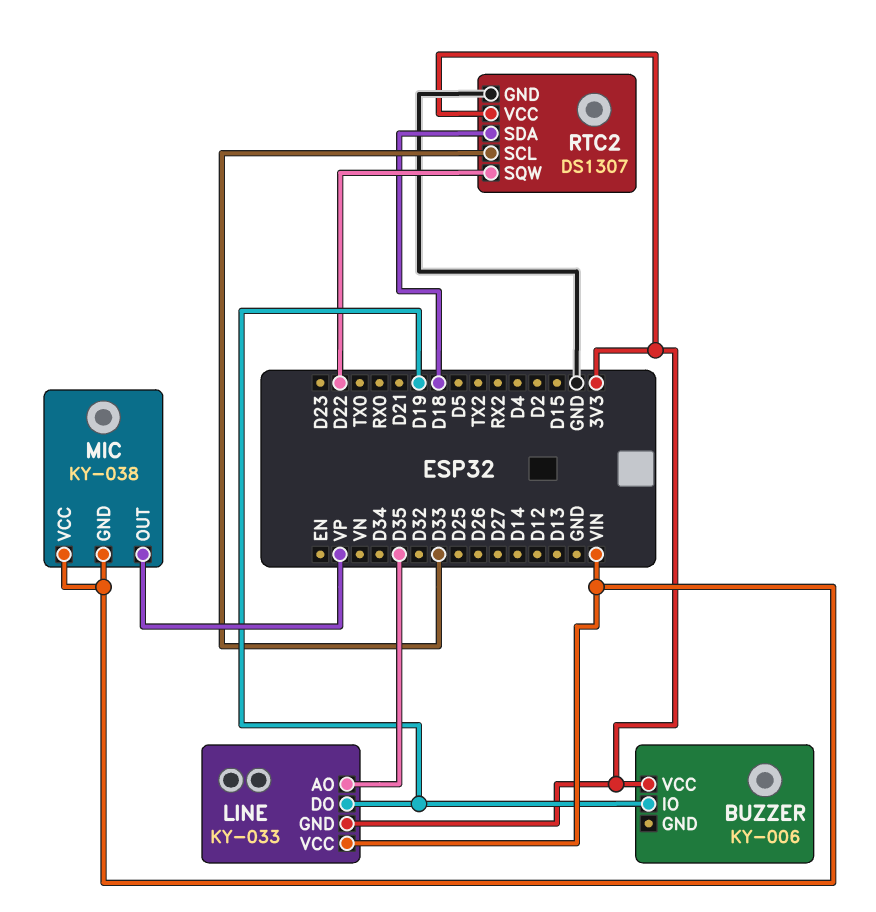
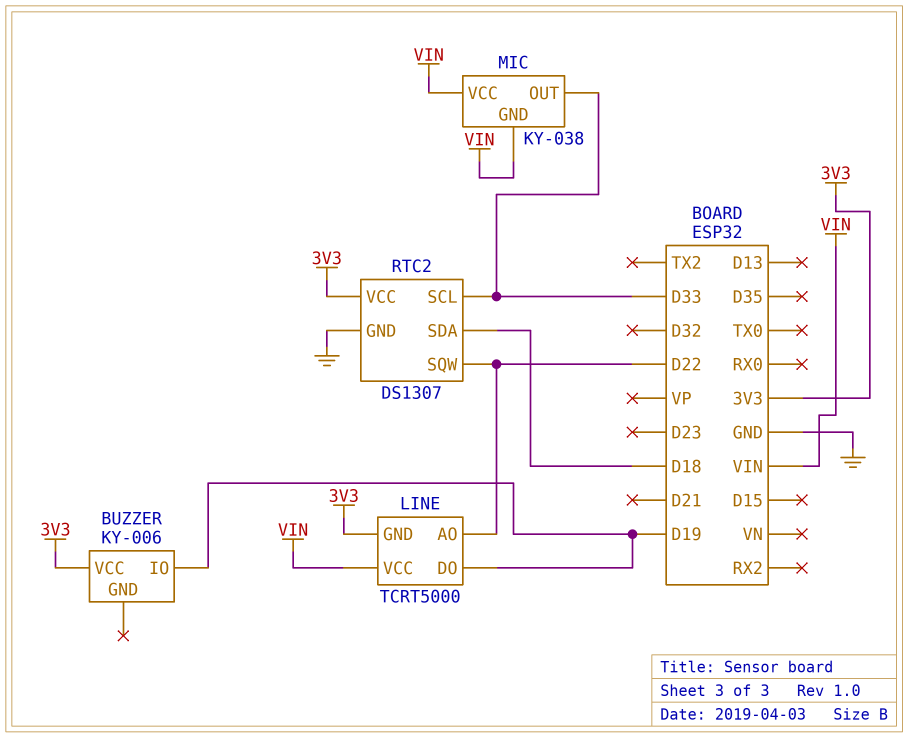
LINE: KY-033 -> TCRT5000
LINE pin AO: D35 -> D22
MIC pin OUT: VP -> D33

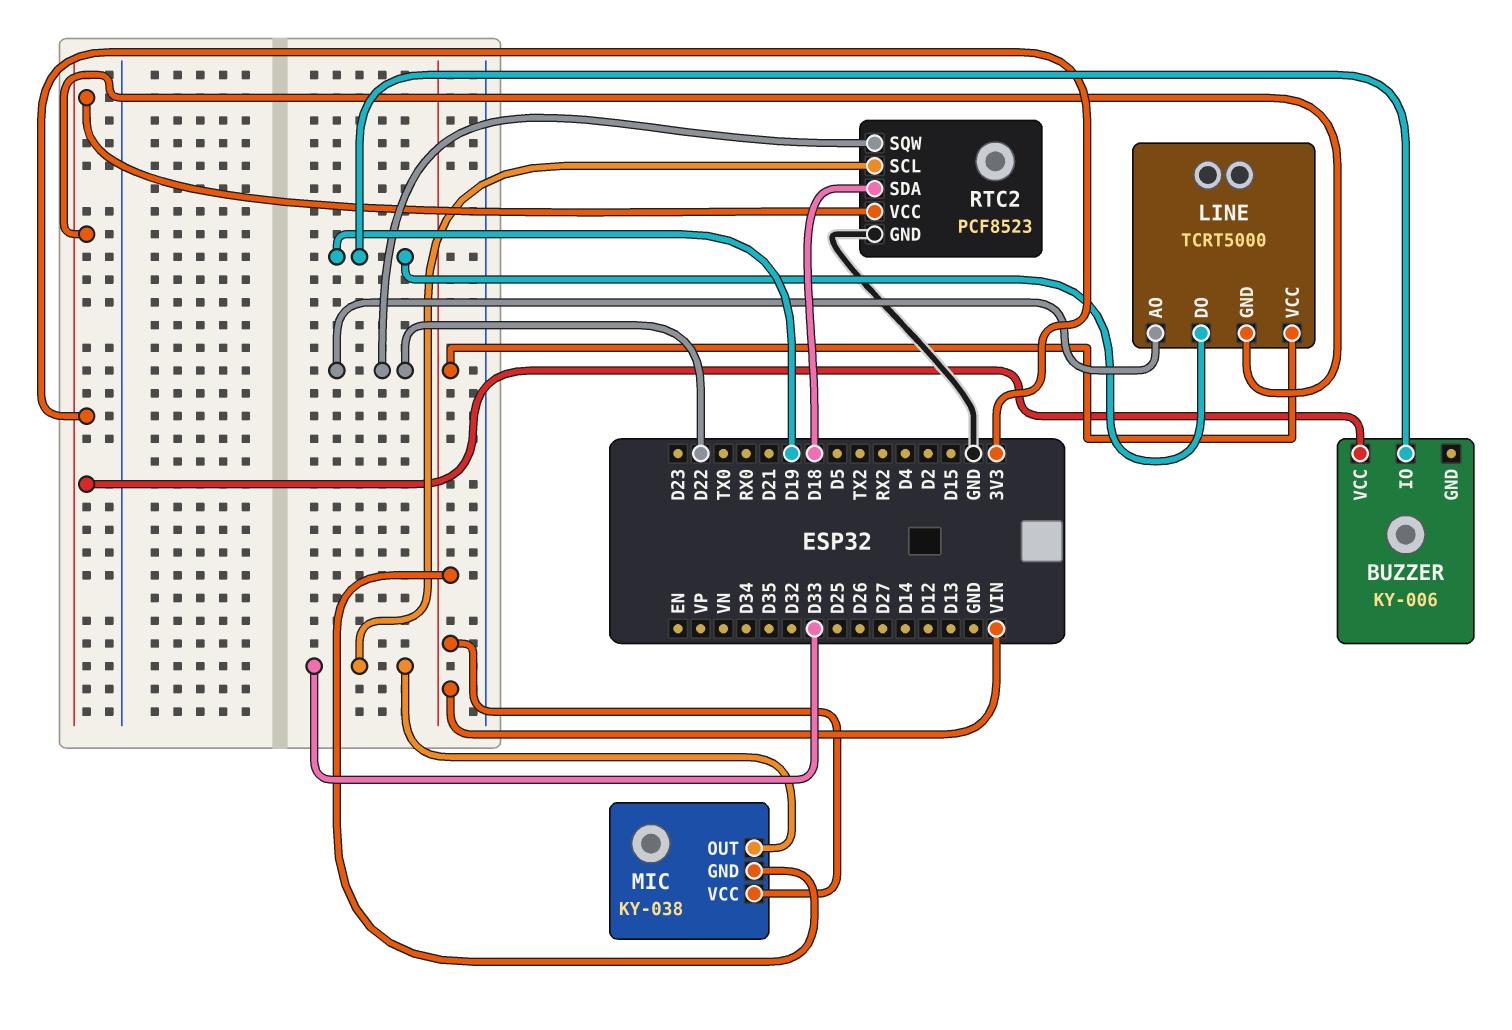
RTC2: DS1307 -> PCF8523

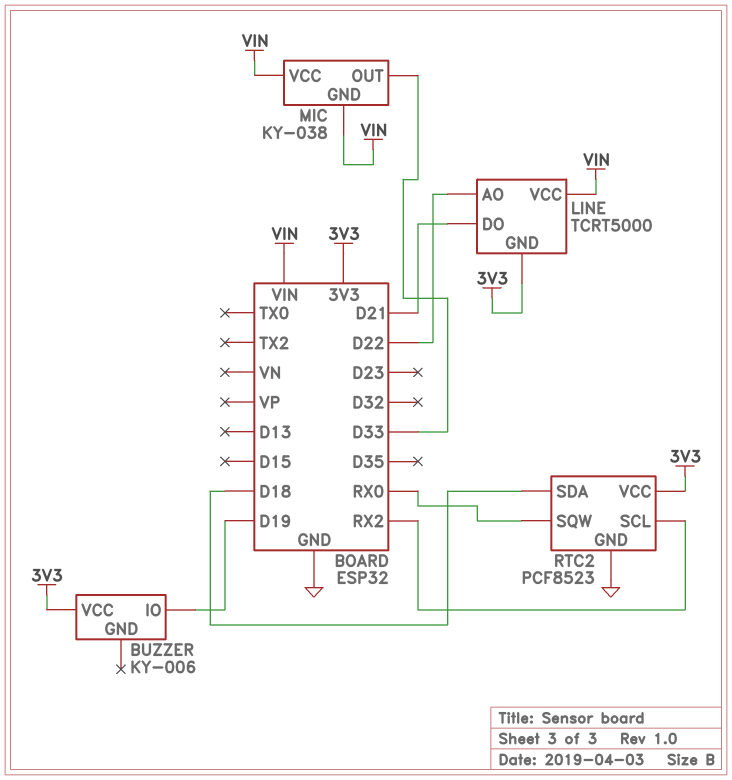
LINE pin DO: D19 -> D21
RTC2 pin SCL: D33 -> RX2
RTC2 pin SQW: D22 -> RX0

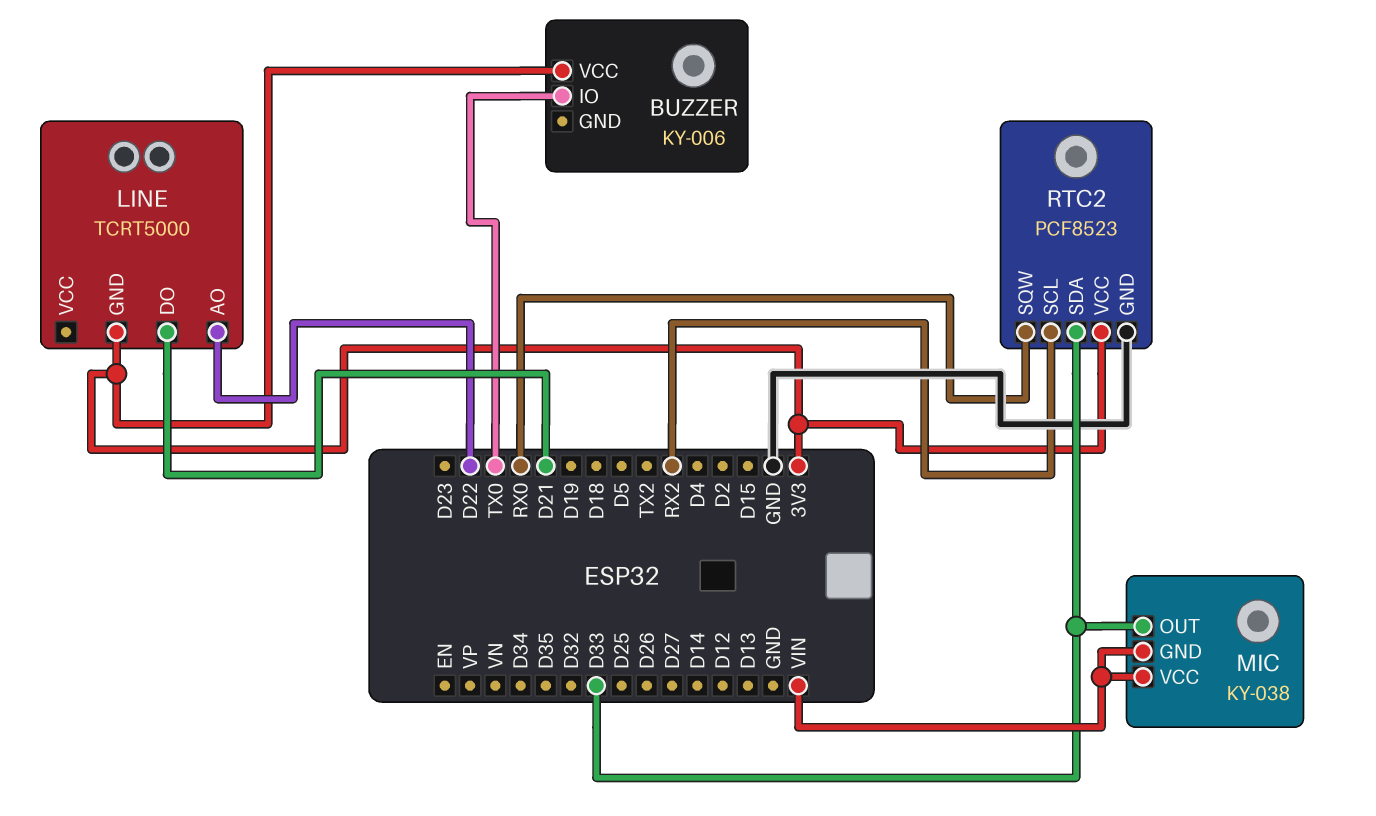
BUZZER pin IO: D19 -> TX0
LINE pin VCC: VIN -> none
RTC2 pin SDA: D18 -> D33

